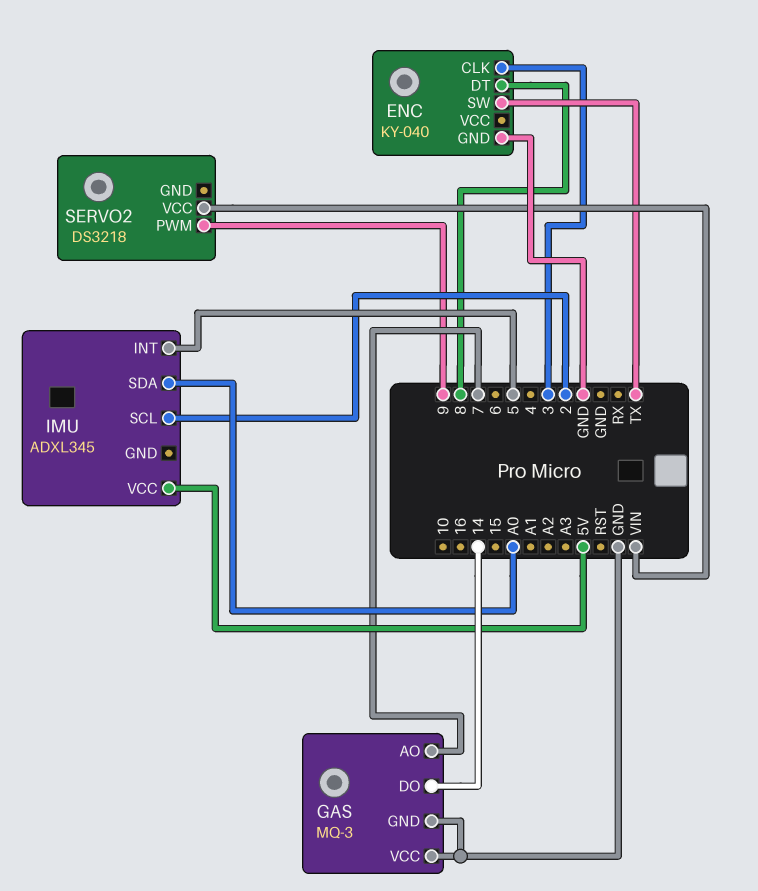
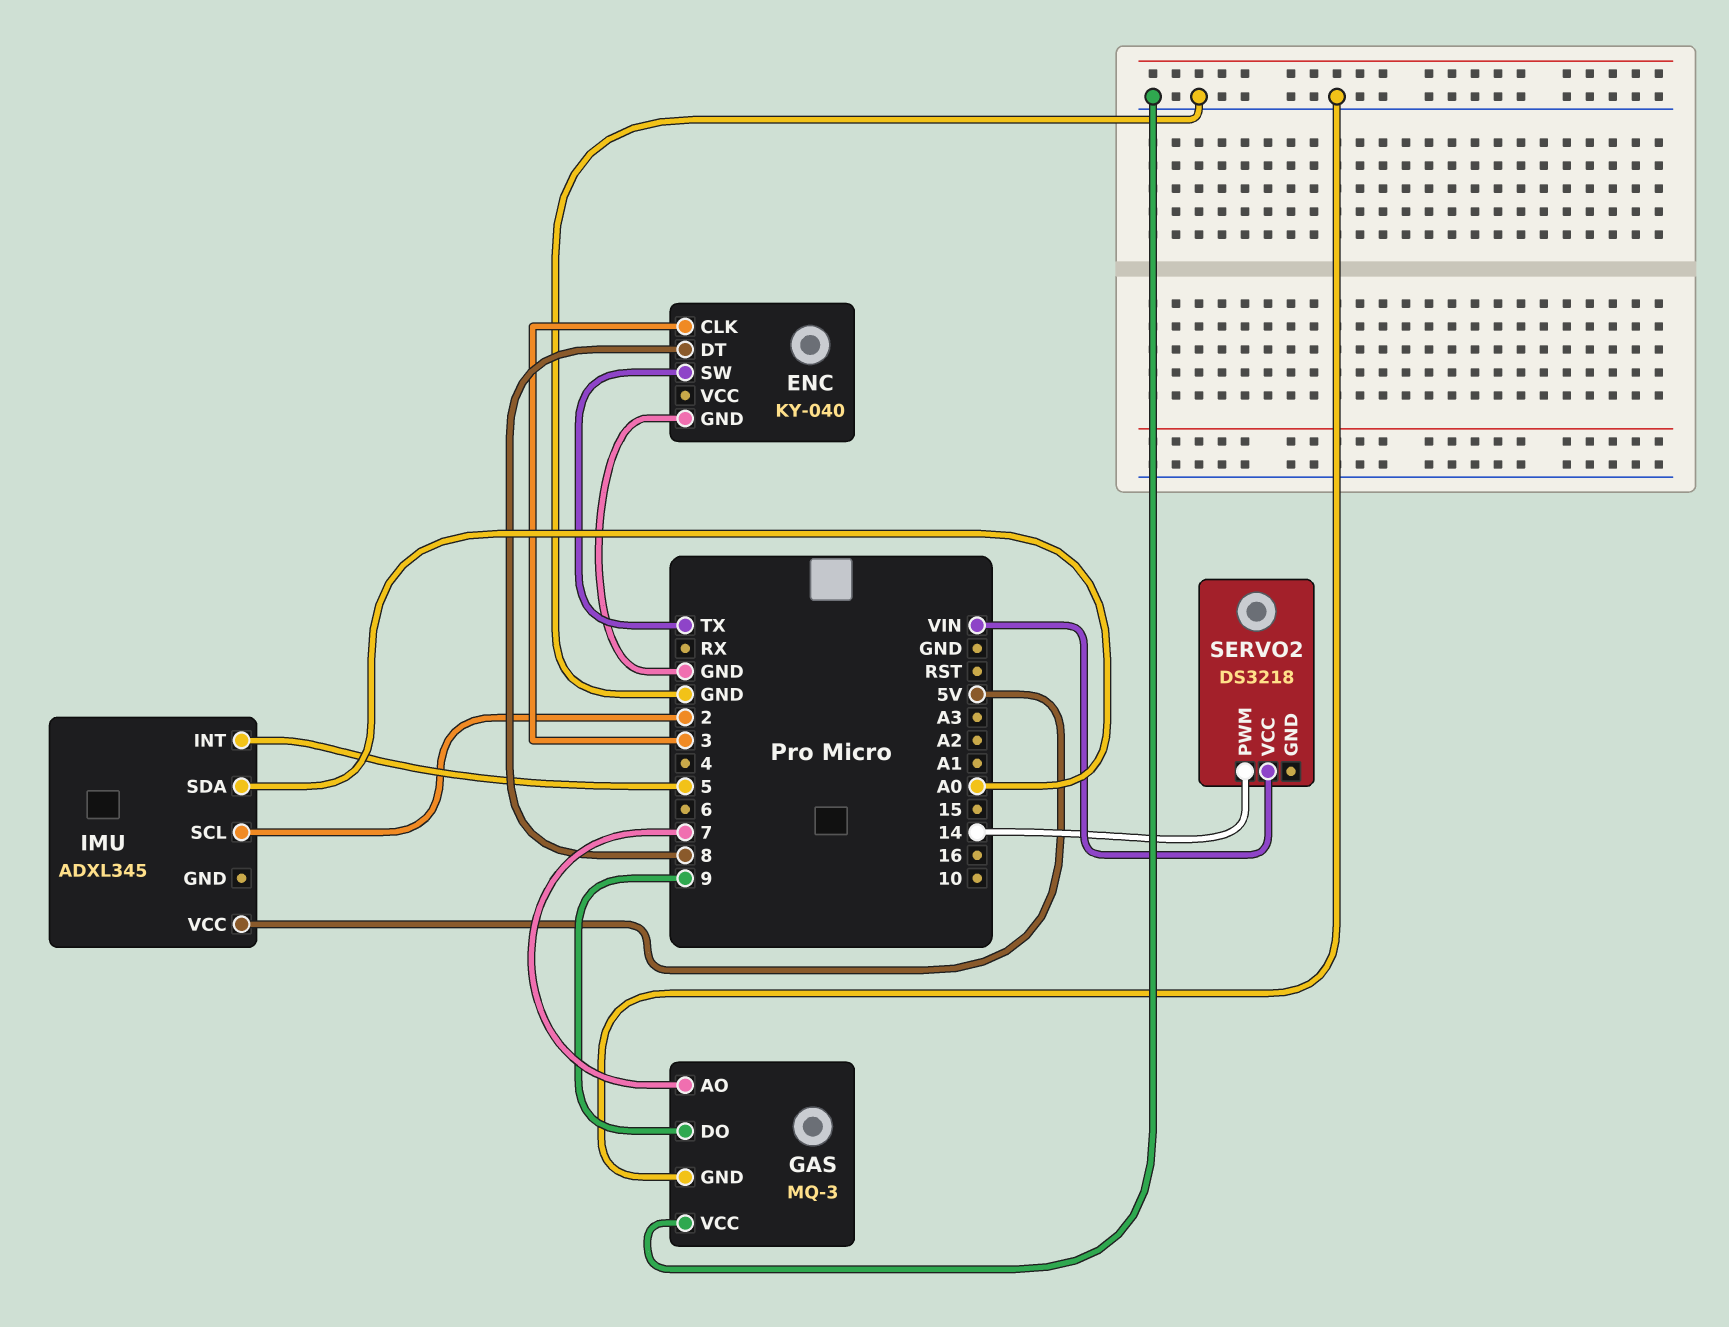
GAS pin DO: 14 -> 9
SERVO2 pin PWM: 9 -> 14

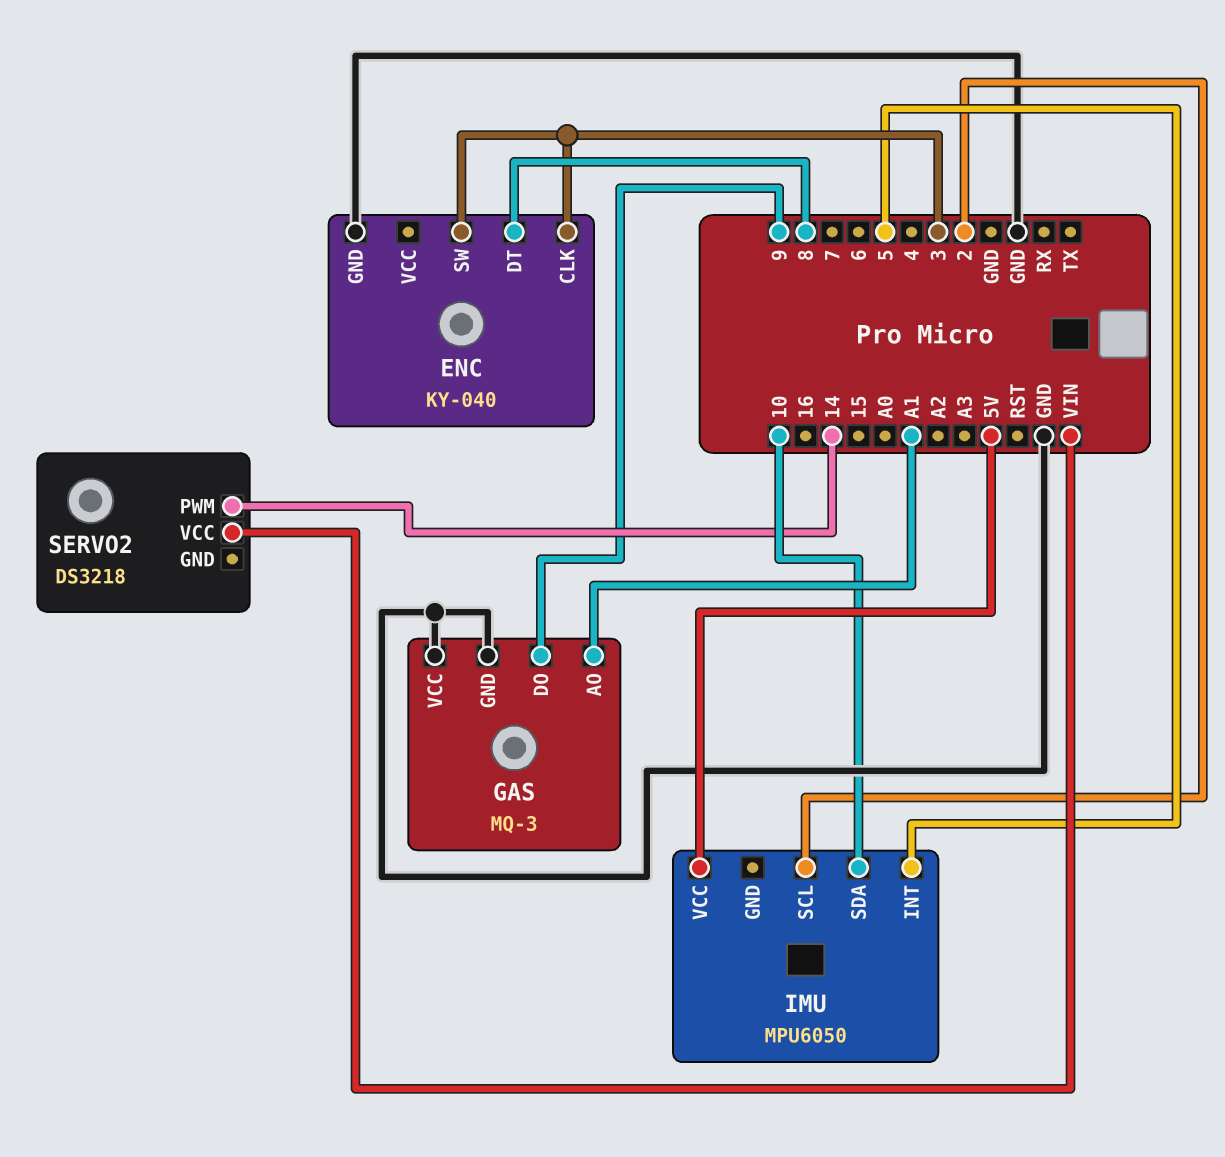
ENC pin SW: TX -> 3
GAS pin AO: 7 -> A1
IMU: ADXL345 -> MPU6050
IMU pin SDA: A0 -> 10

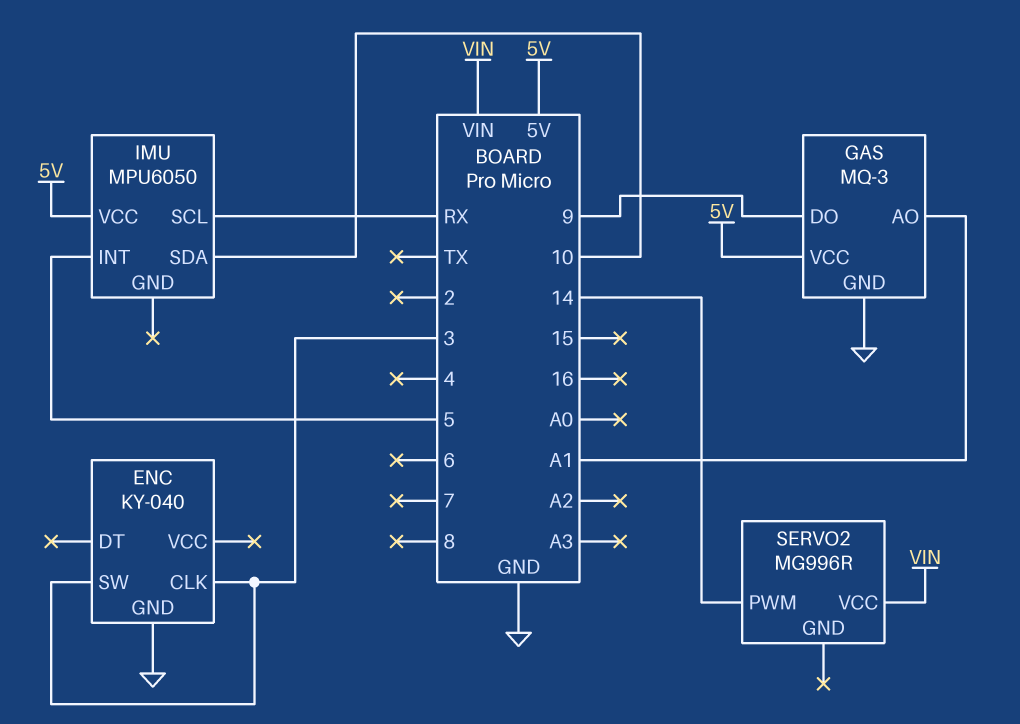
ENC pin DT: 8 -> none
GAS pin VCC: GND -> 5V
IMU pin SCL: 2 -> RX
SERVO2: DS3218 -> MG996R

